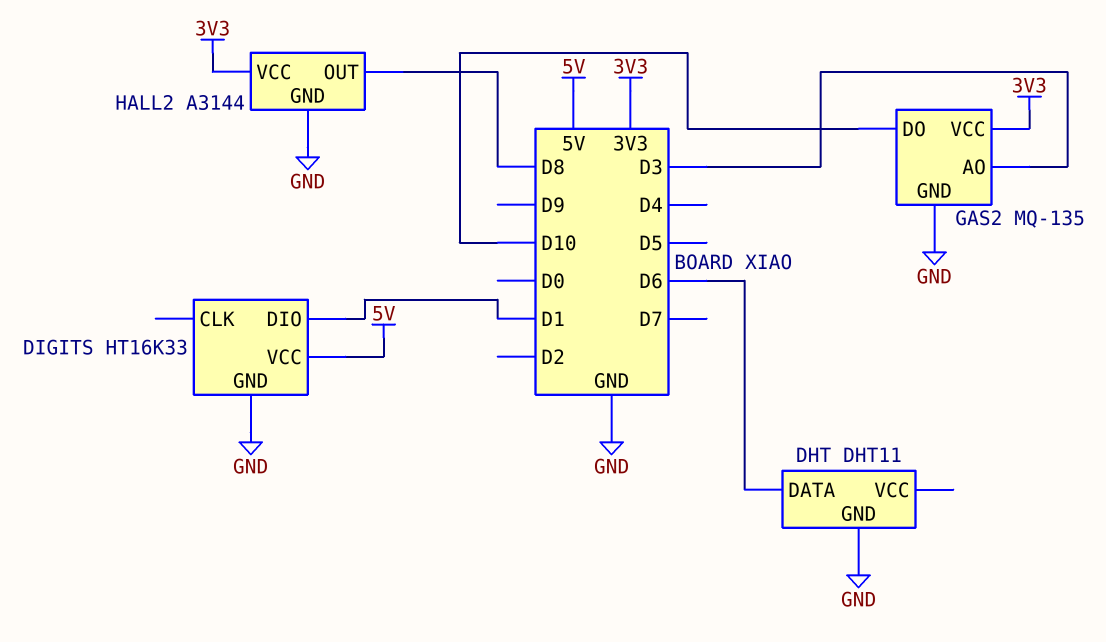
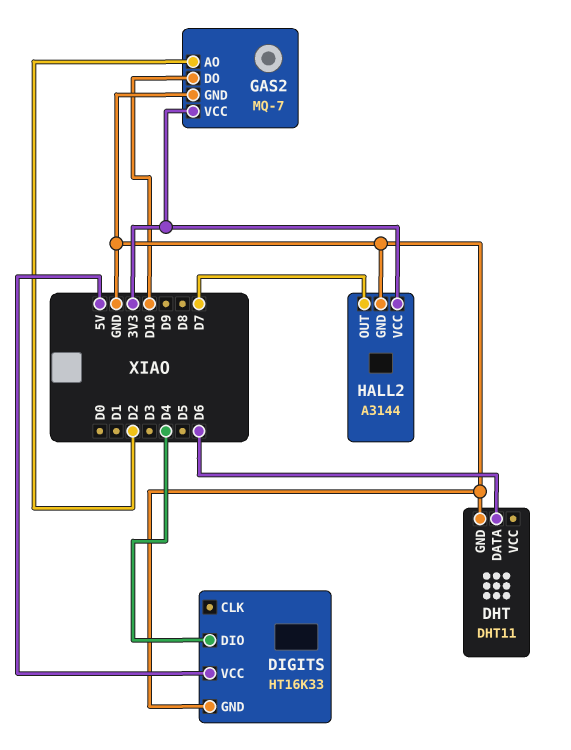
DIGITS pin DIO: D1 -> D4
GAS2: MQ-135 -> MQ-7
GAS2 pin AO: D3 -> D2
HALL2 pin OUT: D8 -> D7

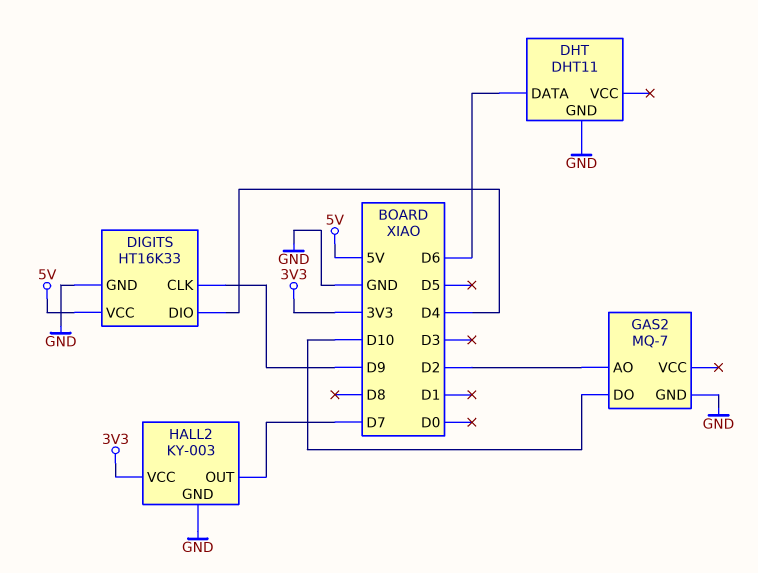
DIGITS pin CLK: none -> D9
GAS2 pin VCC: 3V3 -> none
HALL2: A3144 -> KY-003

